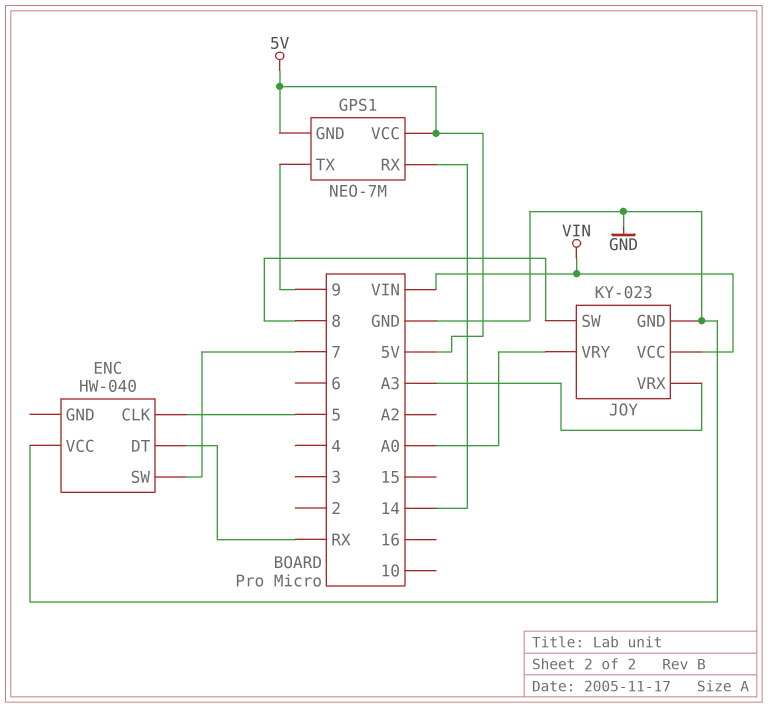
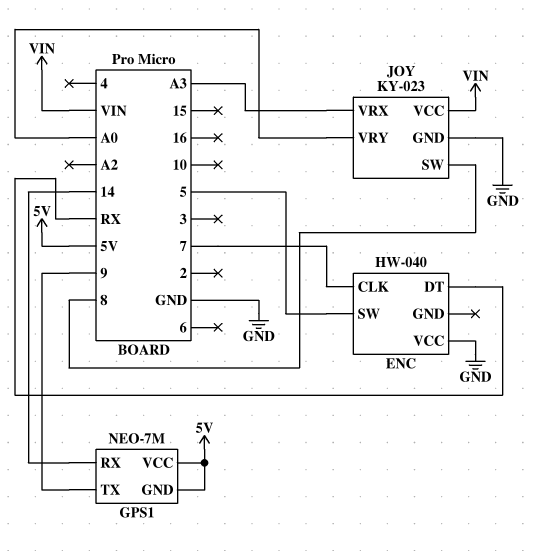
ENC pin CLK: 5 -> 7
ENC pin SW: 7 -> 5

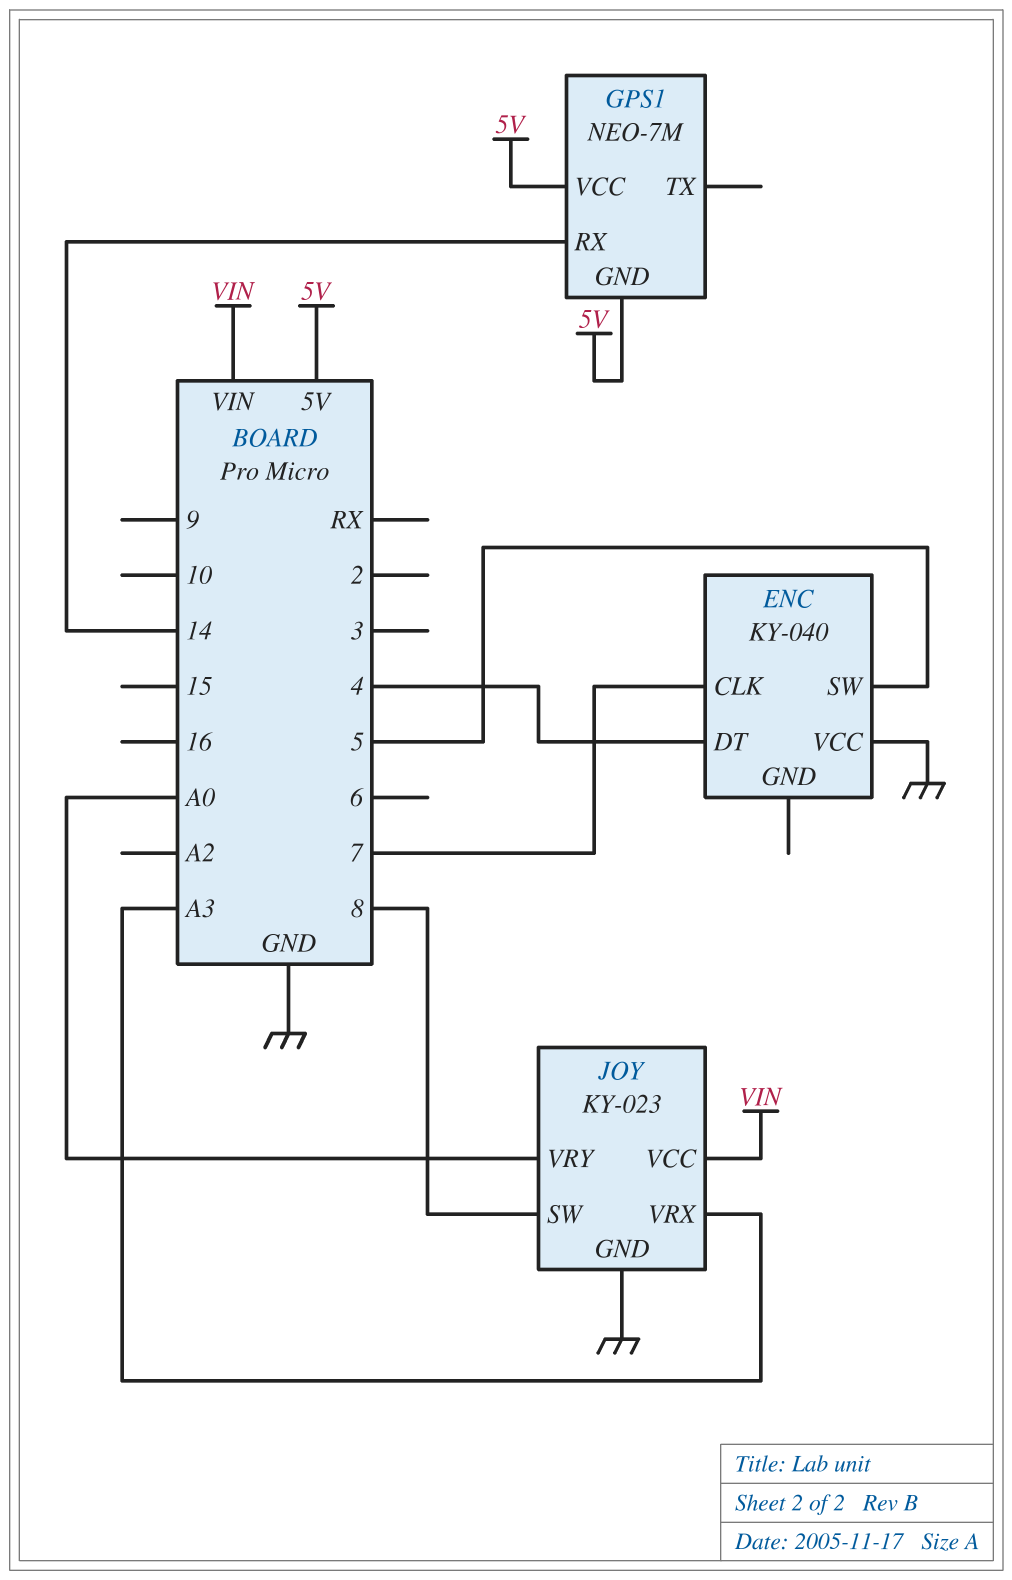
ENC: HW-040 -> KY-040
ENC pin DT: RX -> 4
GPS1 pin TX: 9 -> none

